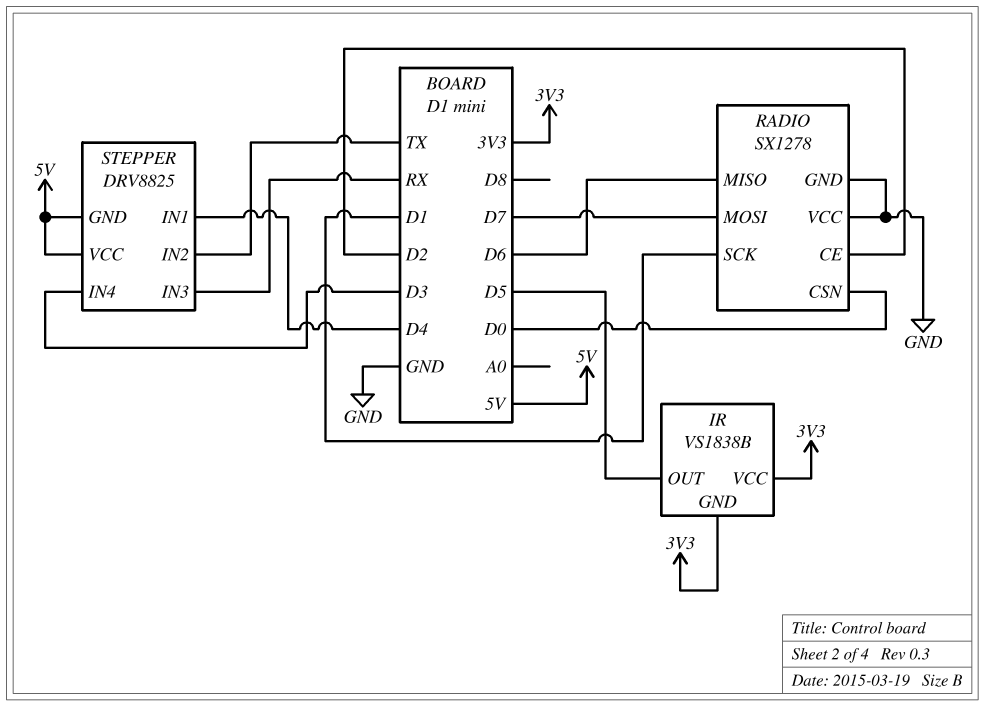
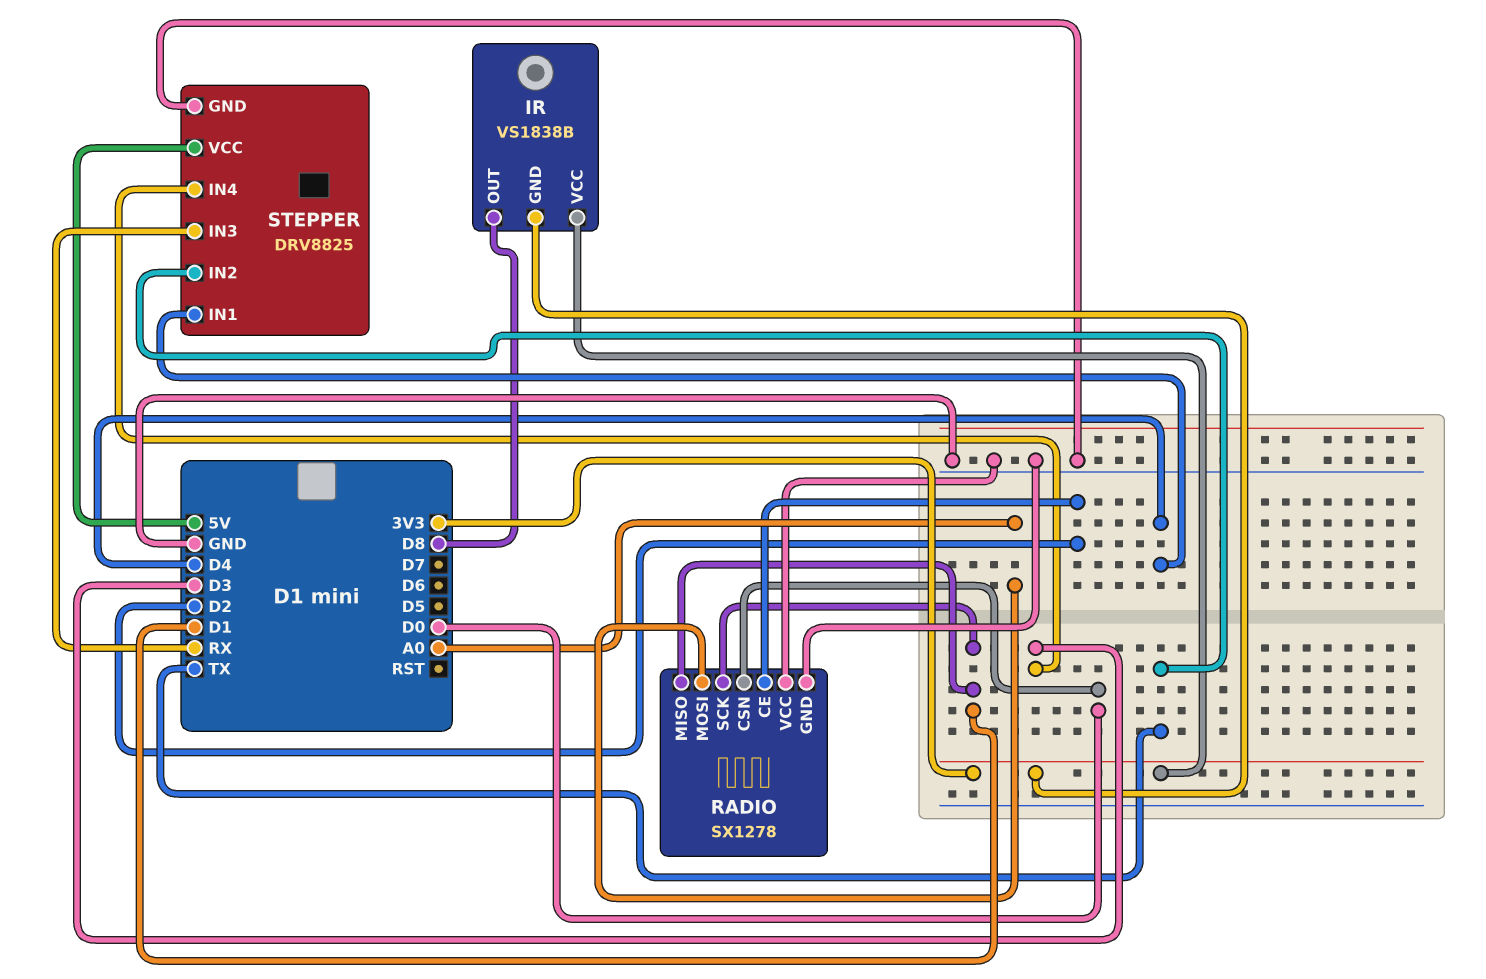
IR pin OUT: D5 -> D8
RADIO pin MISO: D6 -> D1
RADIO pin MOSI: D7 -> A0
STEPPER pin GND: 5V -> GND

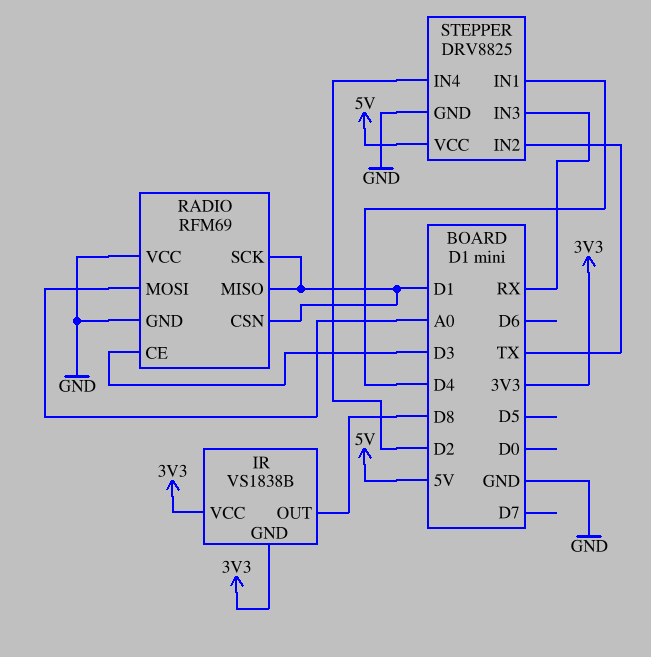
RADIO: SX1278 -> RFM69
RADIO pin CE: D2 -> D3
RADIO pin CSN: D0 -> D1
STEPPER pin IN4: D3 -> D2

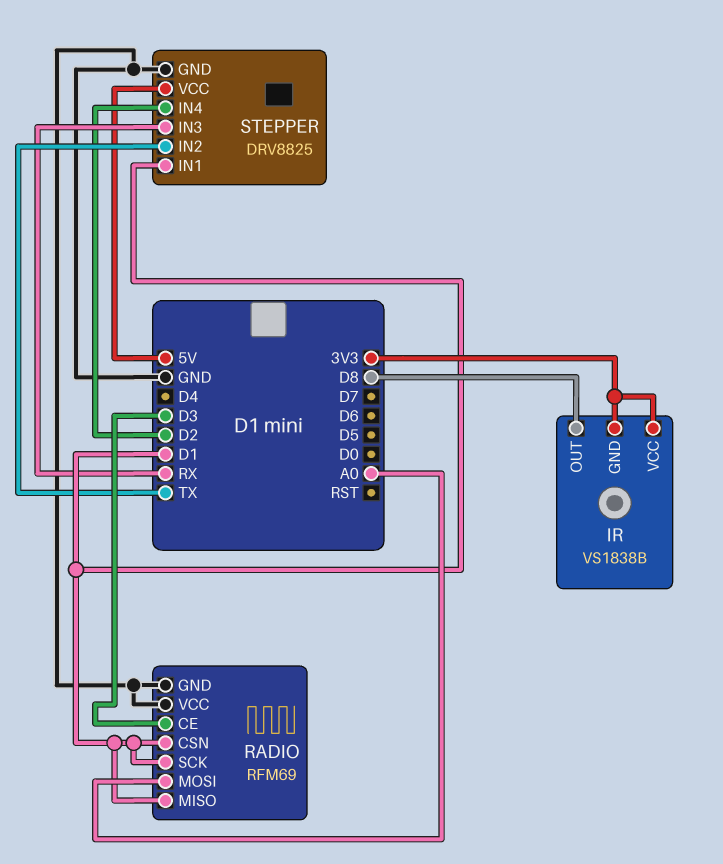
STEPPER pin IN1: D4 -> D1

